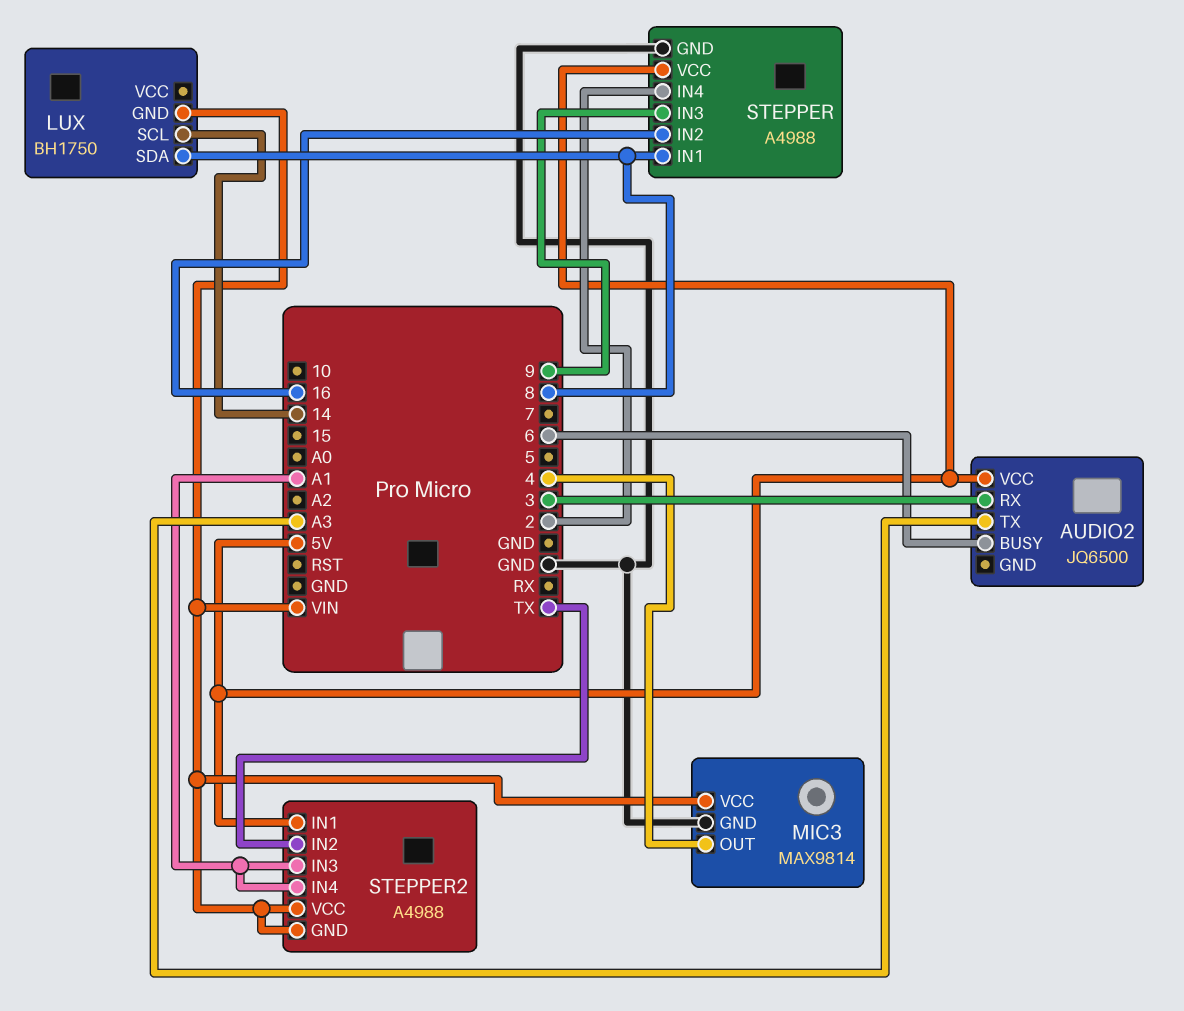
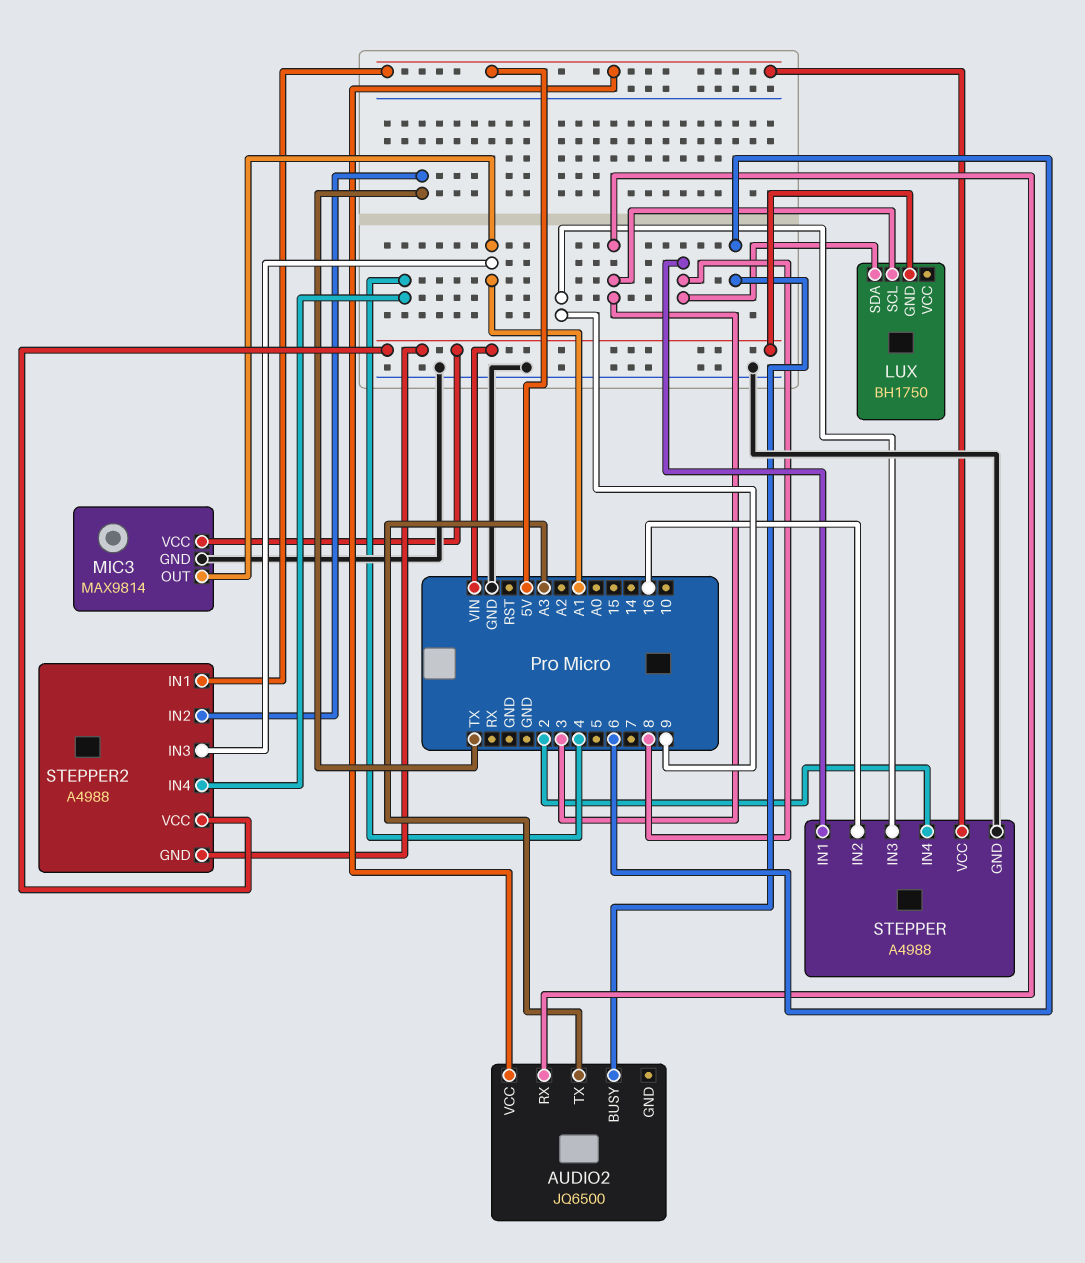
LUX pin SCL: 14 -> 3
MIC3 pin OUT: 4 -> A1
STEPPER2 pin IN4: A1 -> 4

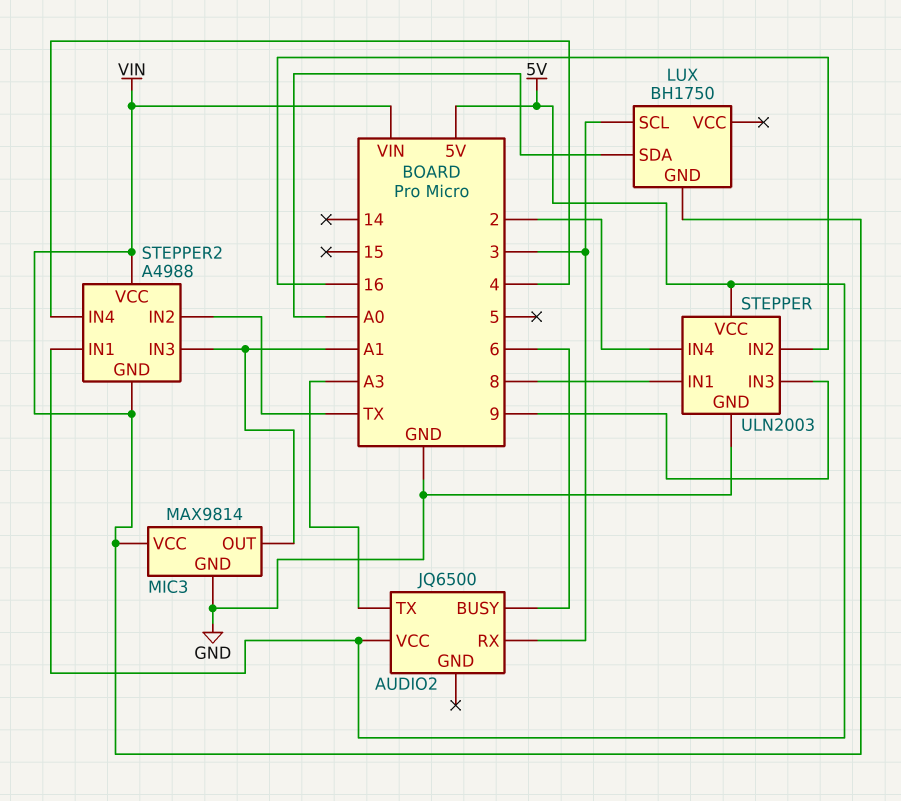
LUX pin SDA: 8 -> A0
STEPPER: A4988 -> ULN2003

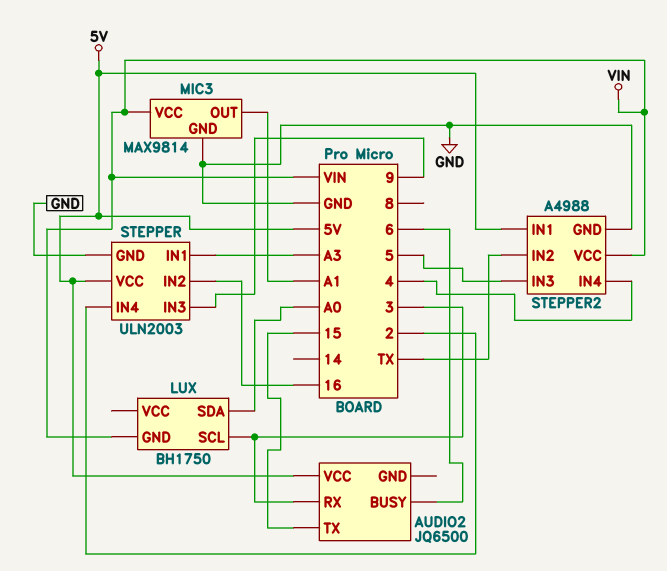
AUDIO2 pin TX: A3 -> 15
STEPPER pin IN1: 8 -> A3
STEPPER2 pin GND: VIN -> GND
STEPPER2 pin IN3: A1 -> 5

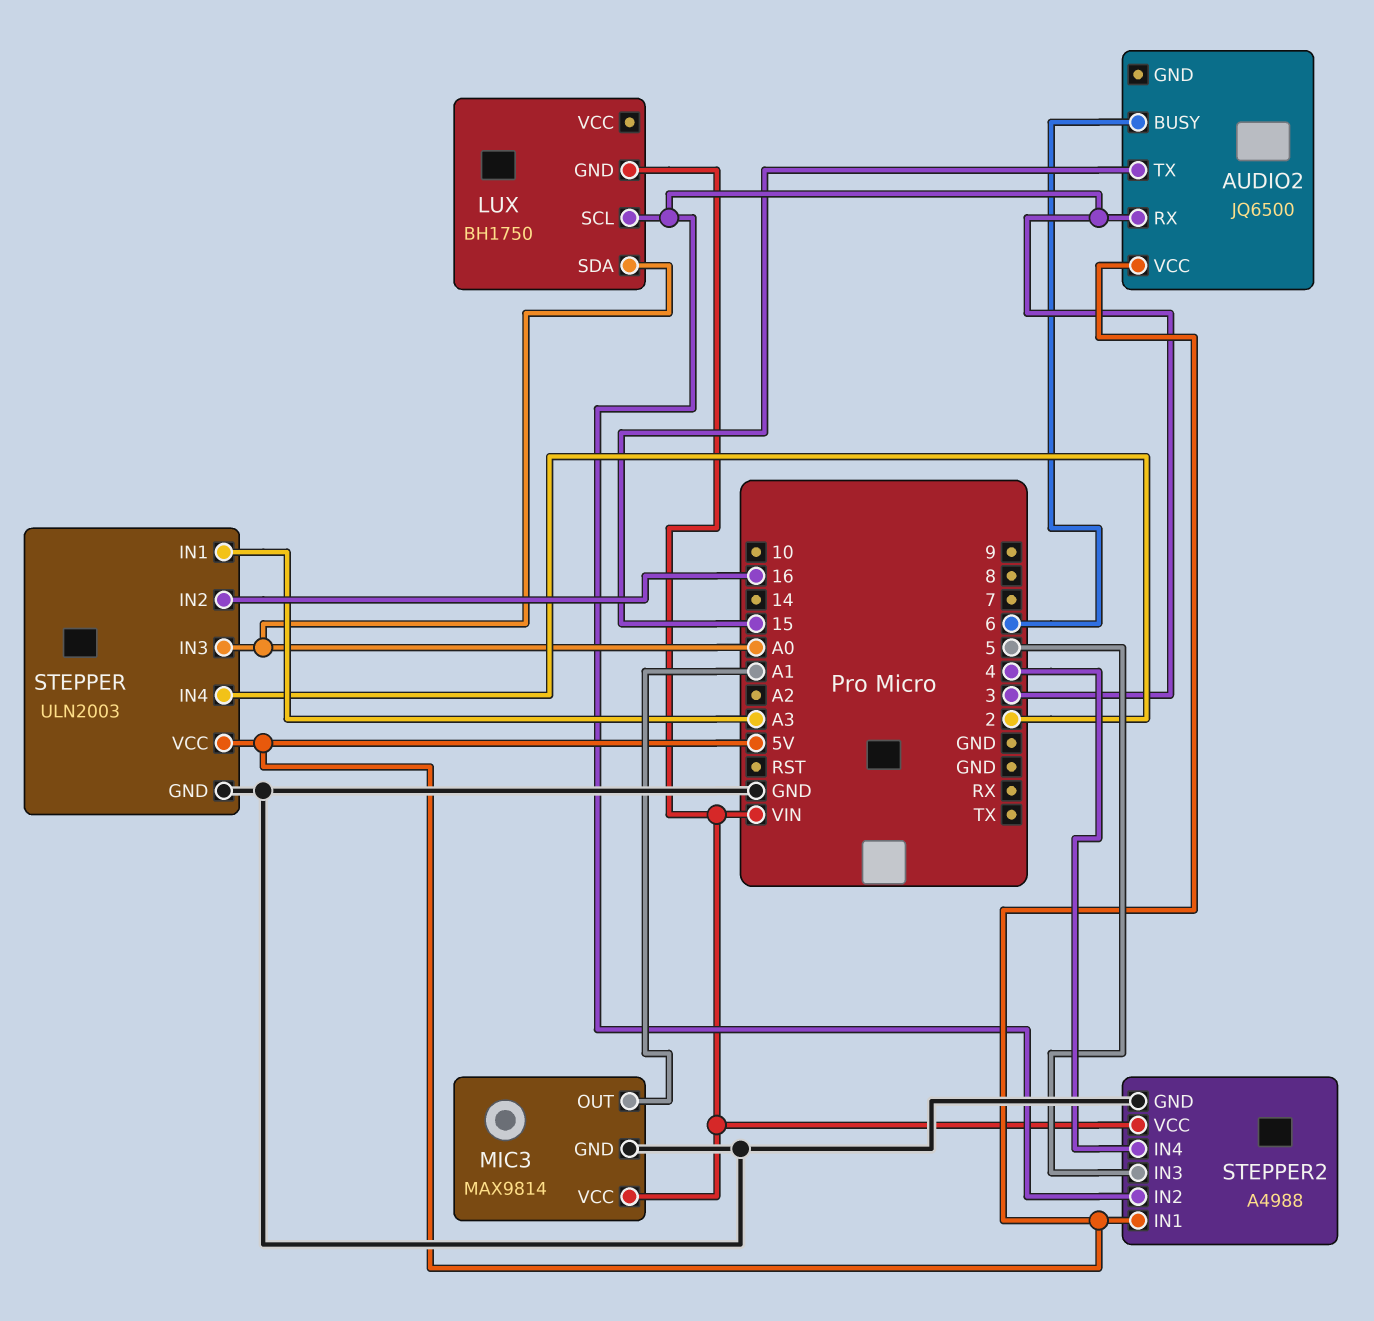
STEPPER pin IN3: 9 -> A0
STEPPER2 pin IN2: TX -> 3

